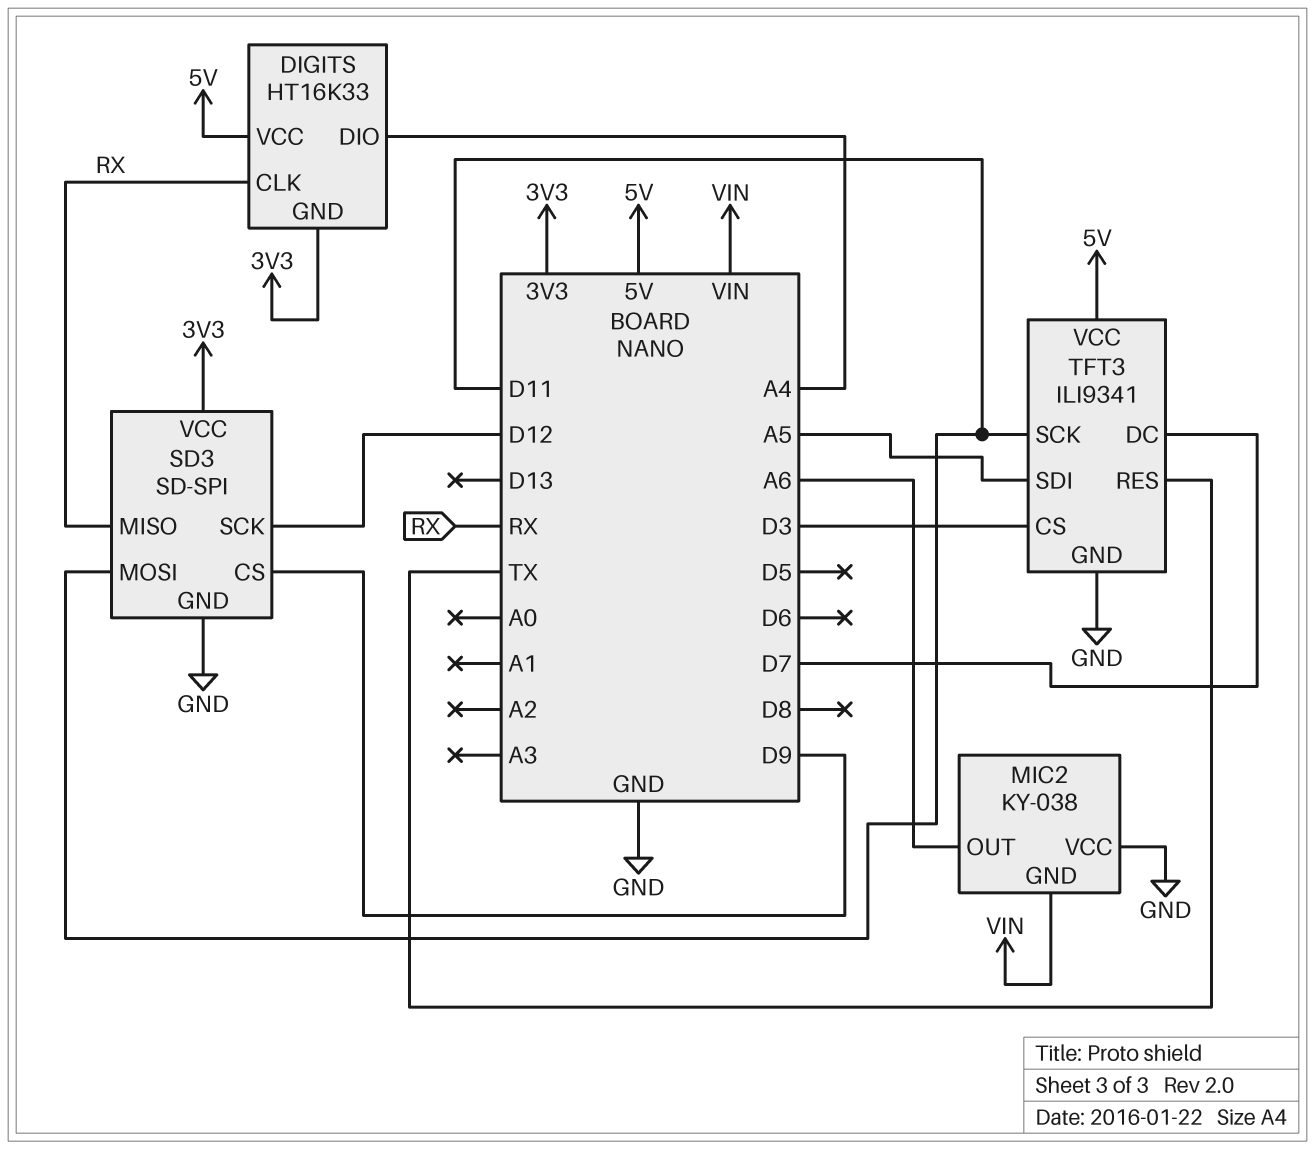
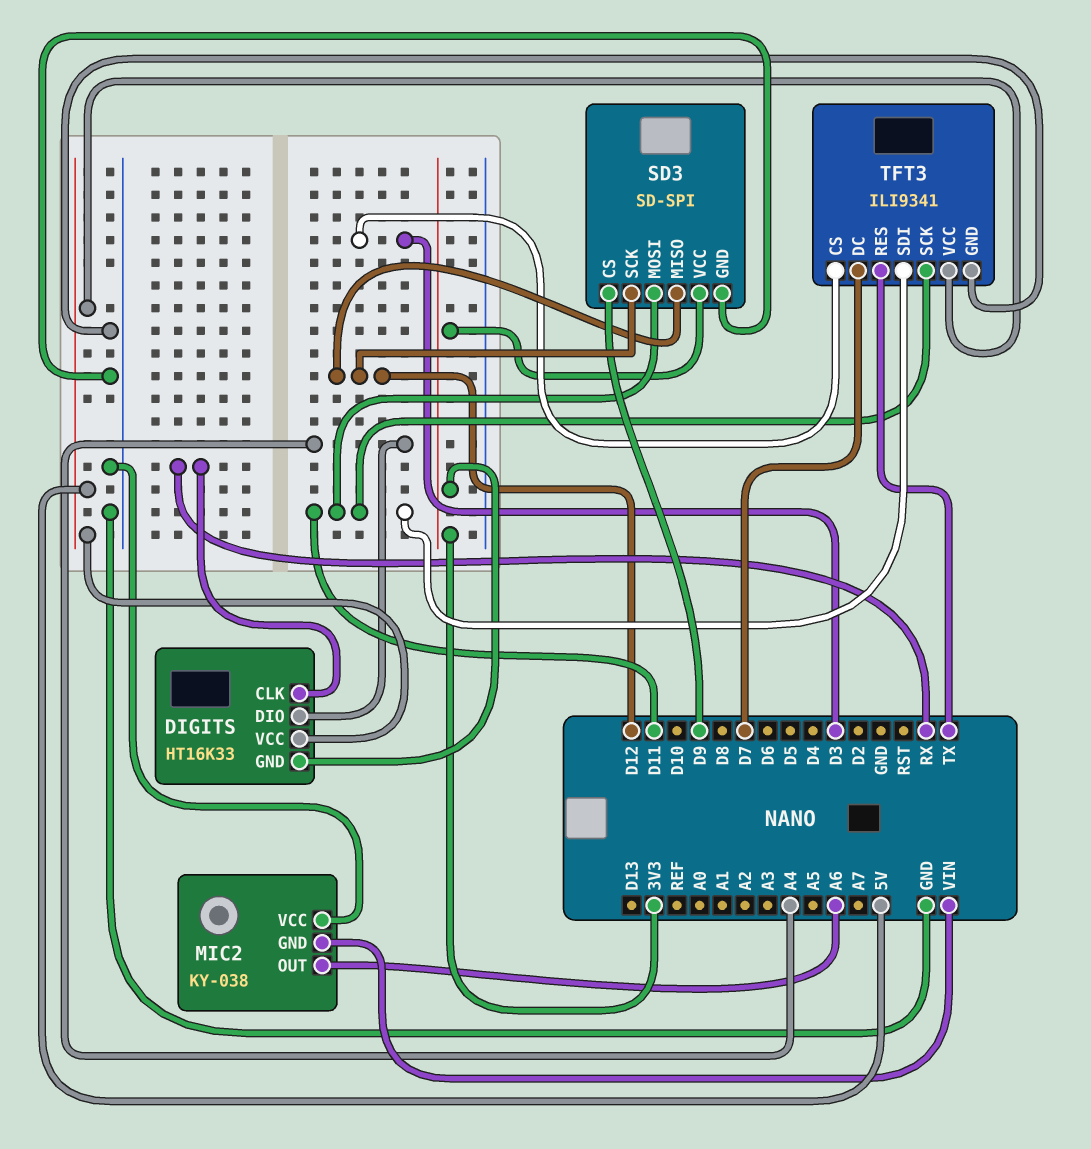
SD3 pin MISO: RX -> D12
TFT3 pin SDI: A5 -> D11

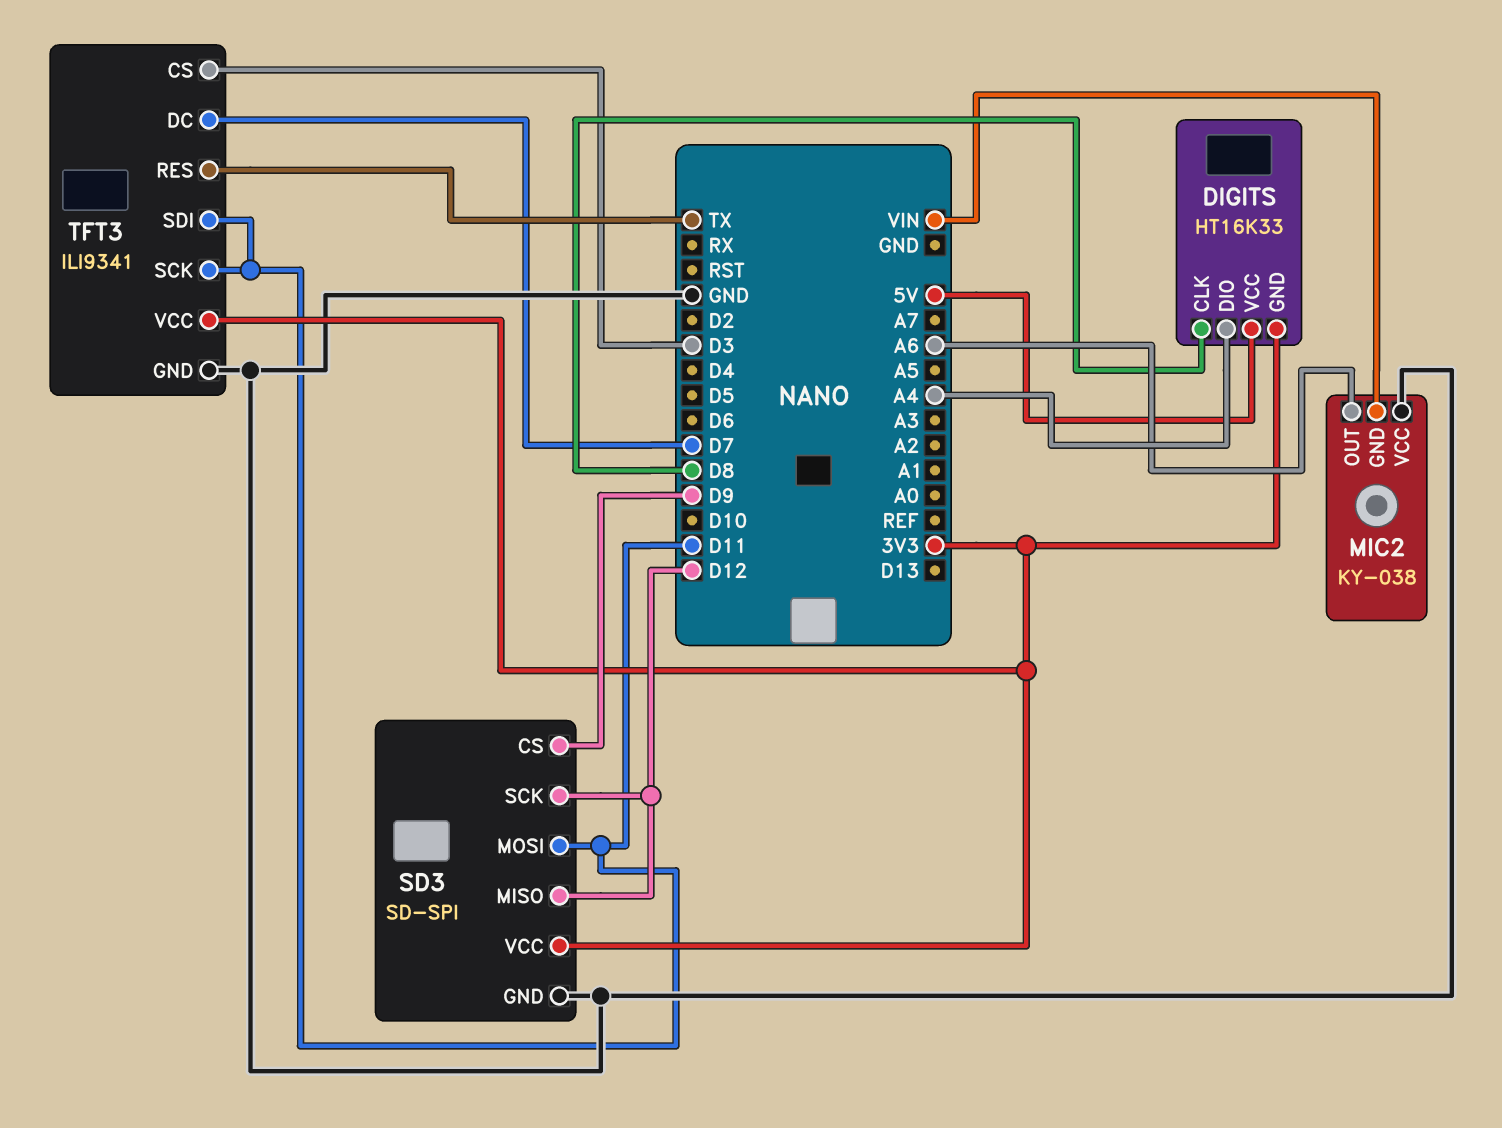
DIGITS pin CLK: RX -> D8
TFT3 pin VCC: 5V -> 3V3

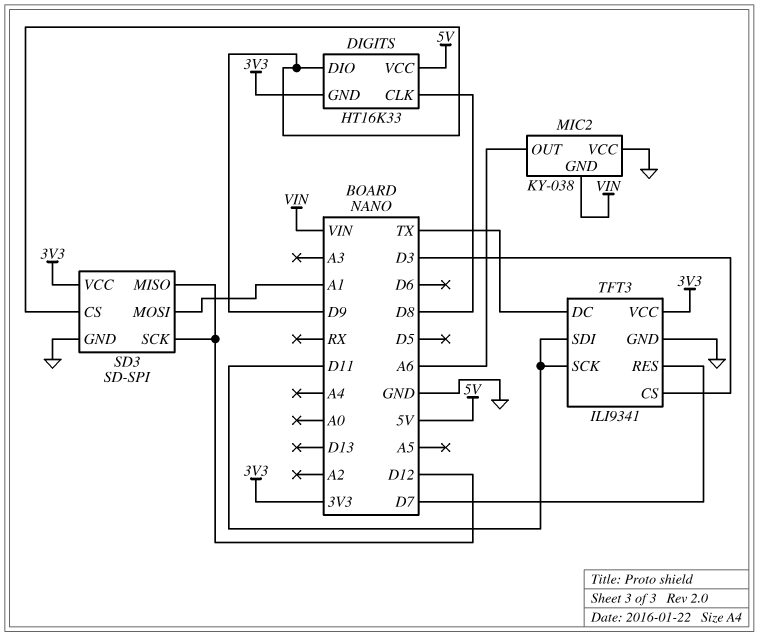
DIGITS pin DIO: A4 -> D9
SD3 pin MOSI: D11 -> A1
TFT3 pin DC: D7 -> TX
TFT3 pin RES: TX -> D7

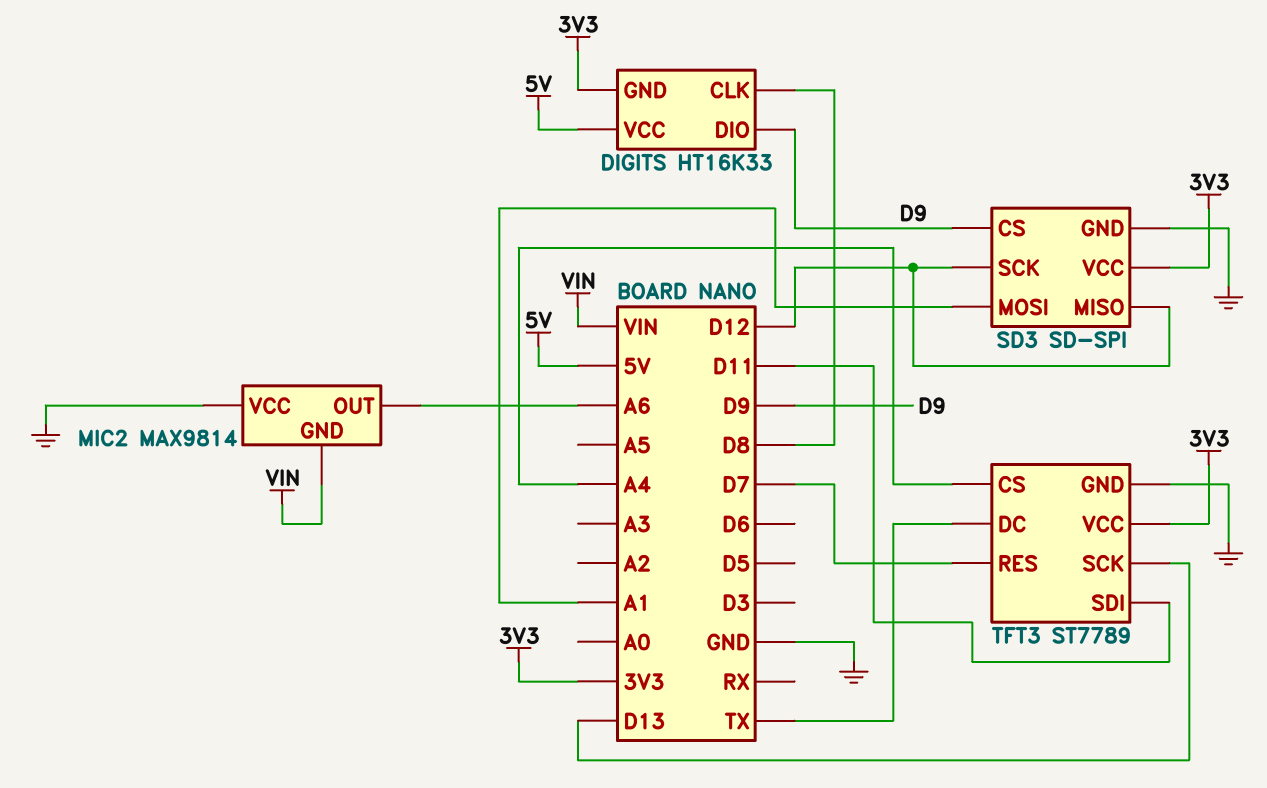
MIC2: KY-038 -> MAX9814
TFT3: ILI9341 -> ST7789
TFT3 pin CS: D3 -> A4
TFT3 pin SCK: D11 -> D13

